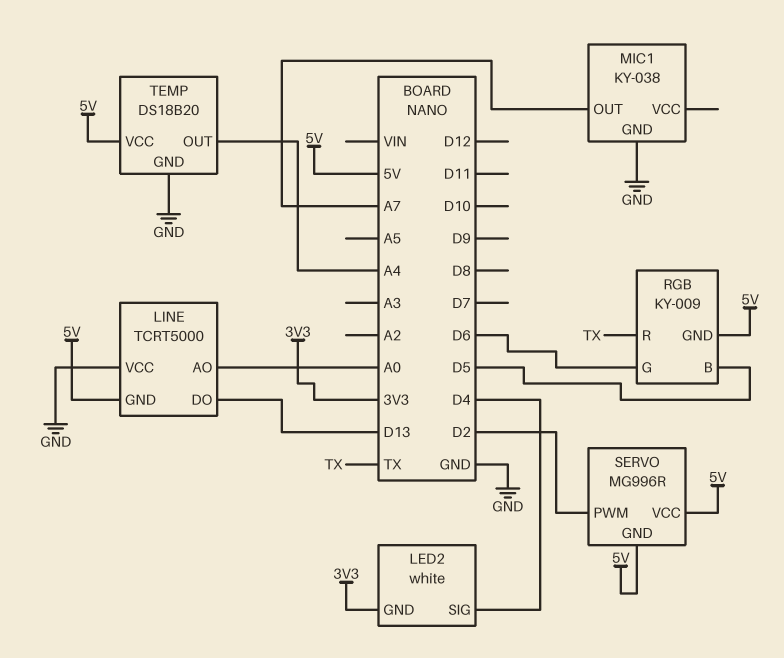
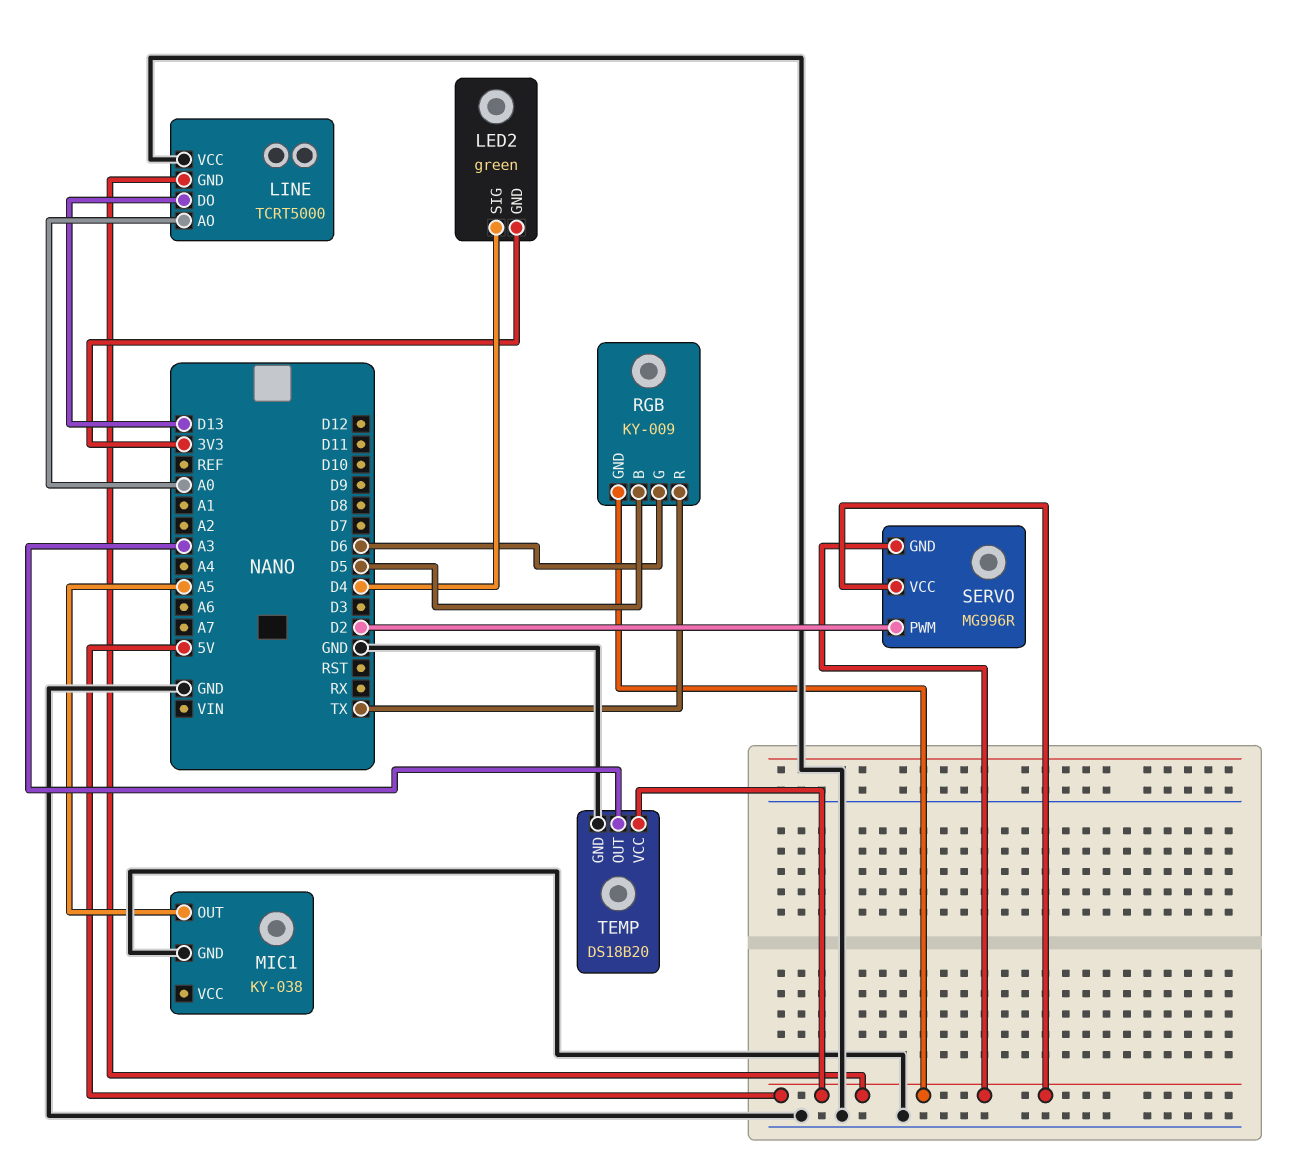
LED2: white -> green
MIC1 pin OUT: A7 -> A5
TEMP pin OUT: A4 -> A3

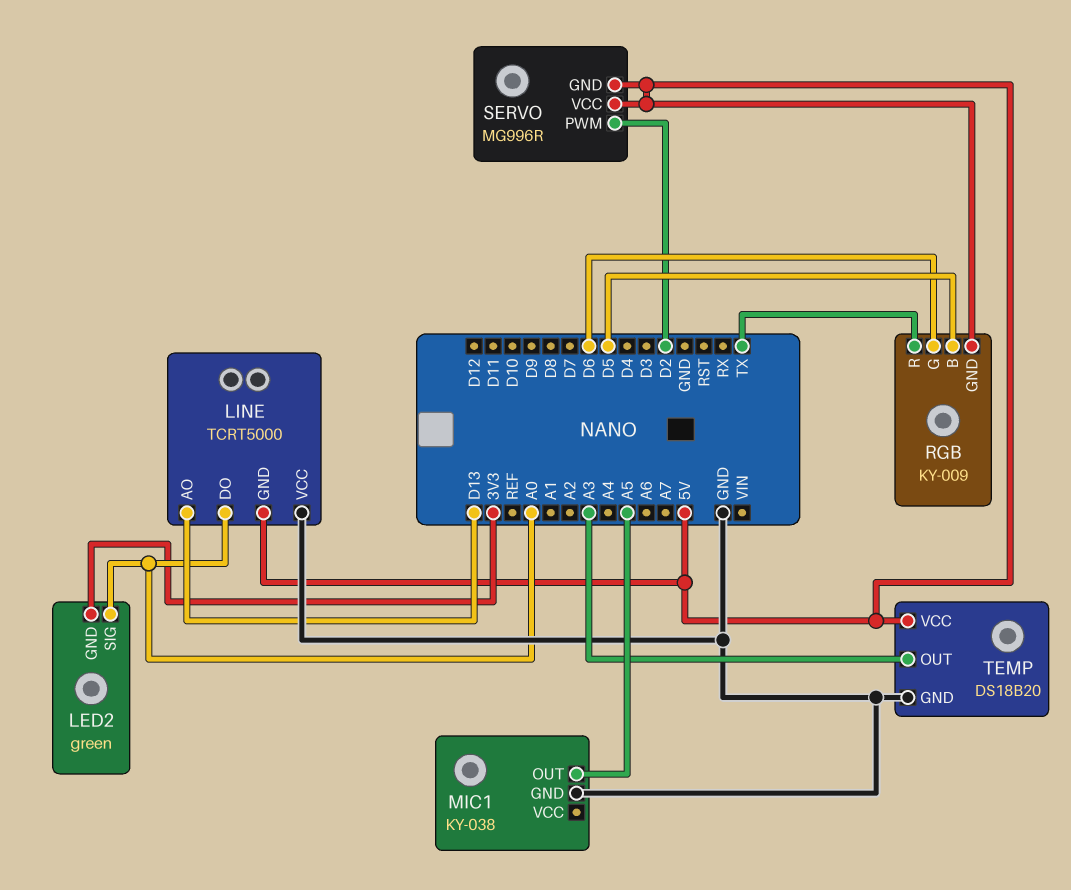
LED2 pin SIG: D4 -> A0
LINE pin AO: A0 -> D13
LINE pin DO: D13 -> A0

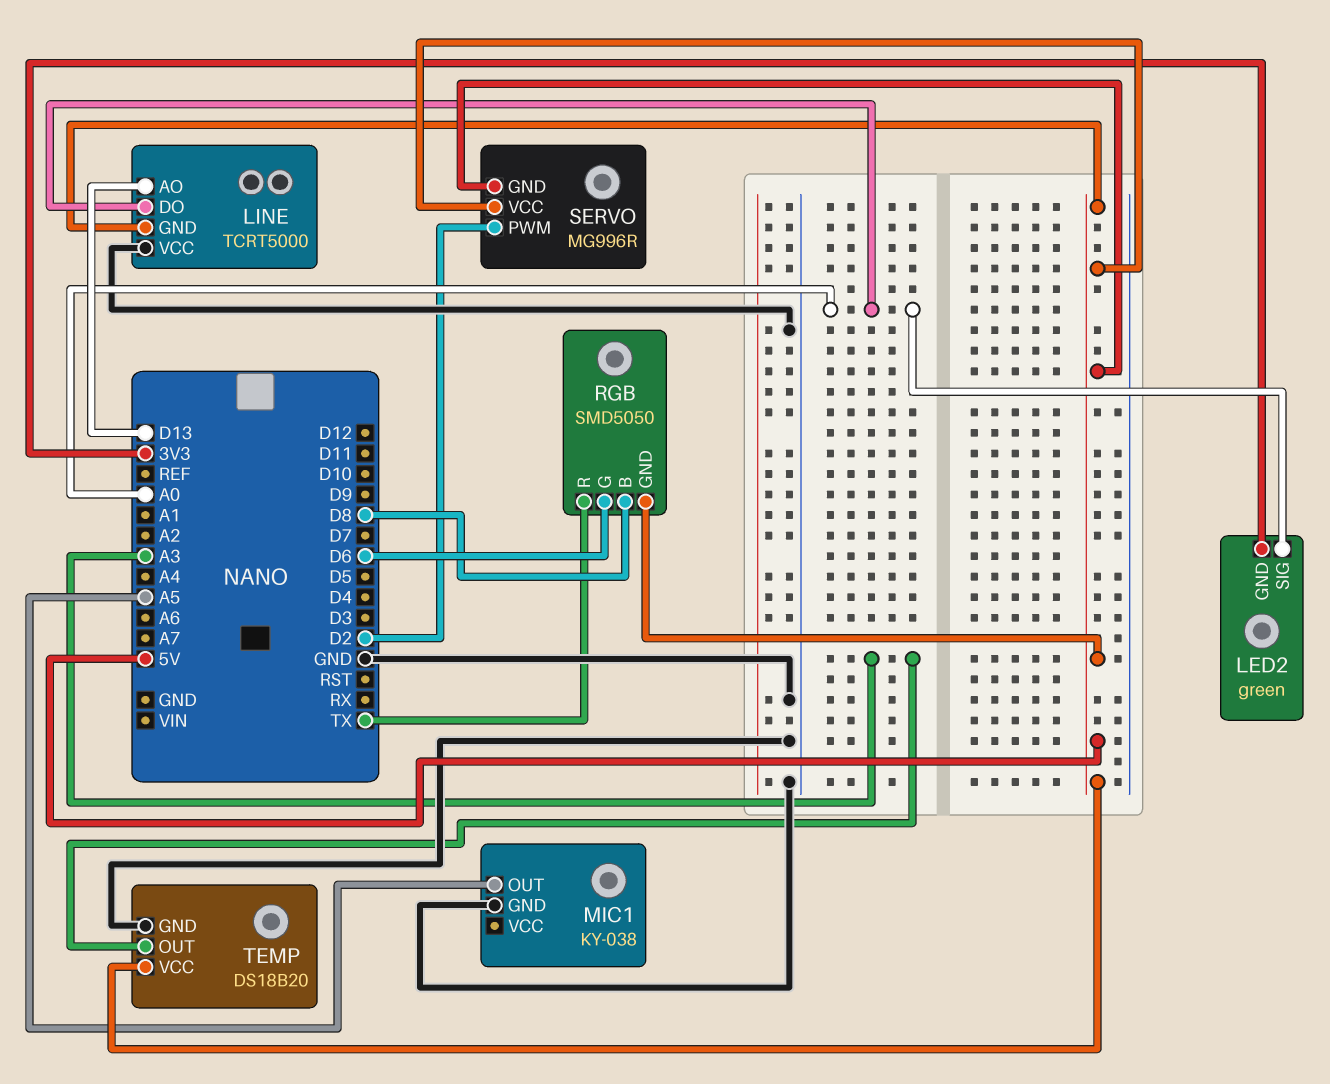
RGB: KY-009 -> SMD5050
RGB pin B: D5 -> D8

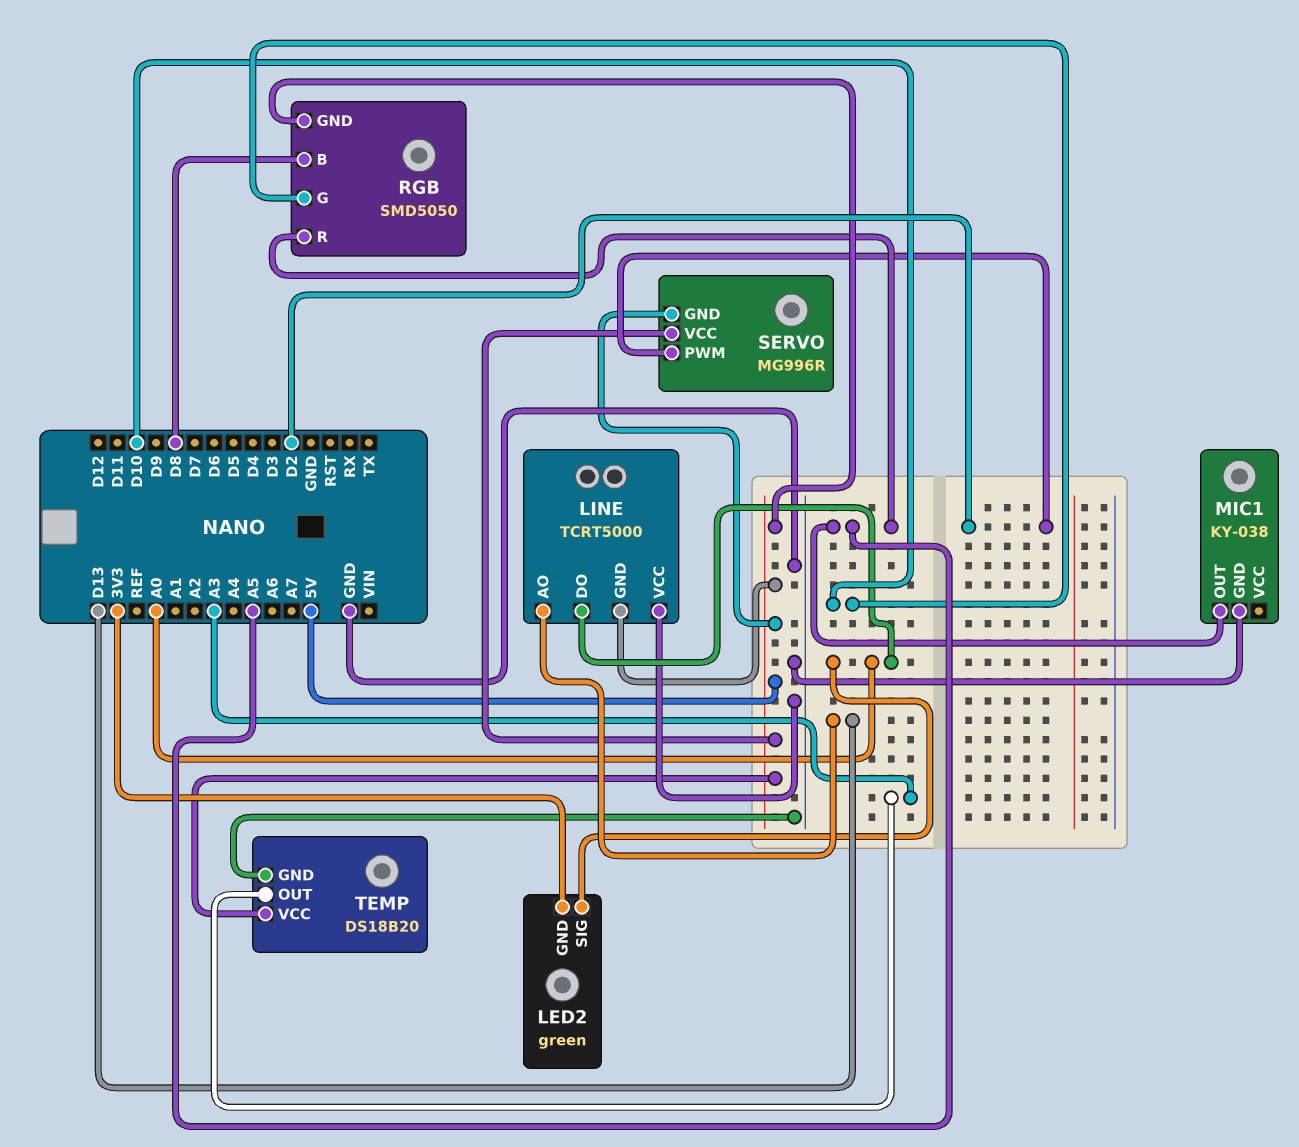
RGB pin G: D6 -> D10
RGB pin R: TX -> A5

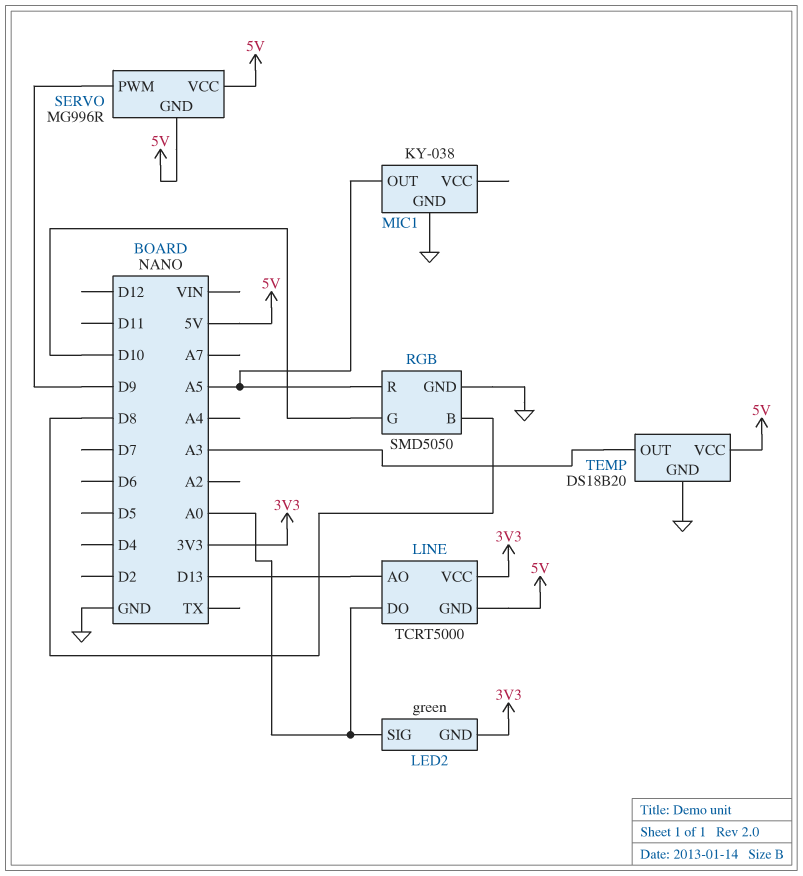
LINE pin VCC: GND -> 3V3
RGB pin GND: 5V -> GND
SERVO pin PWM: D2 -> D9

